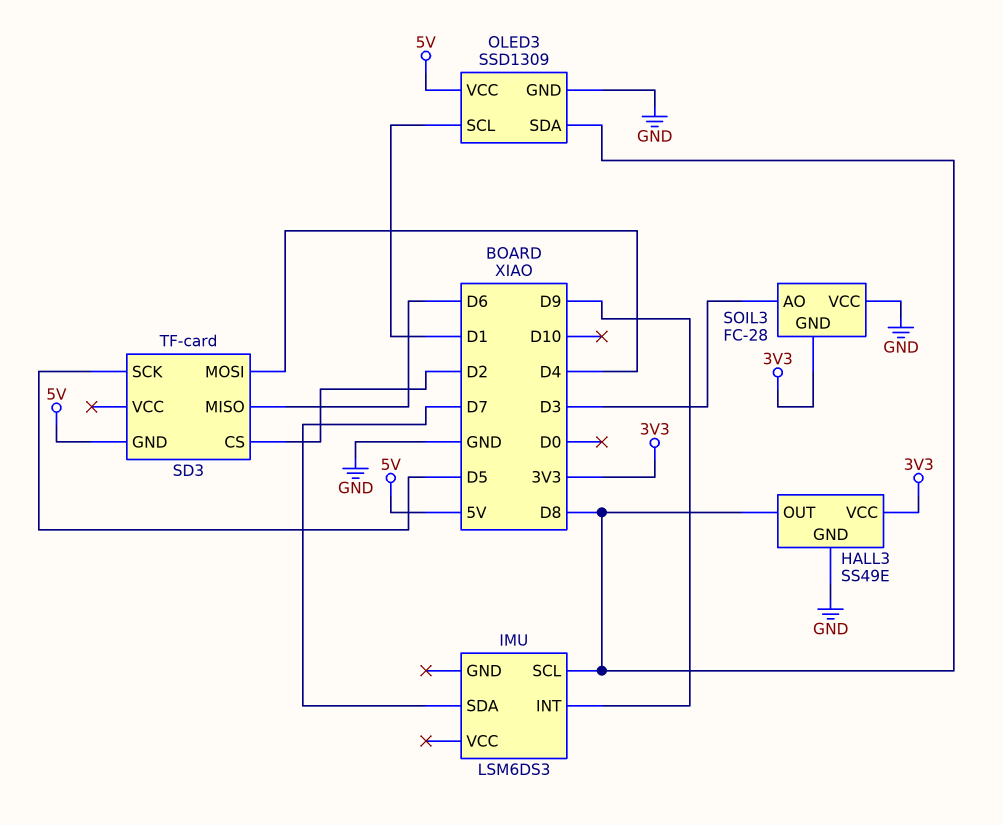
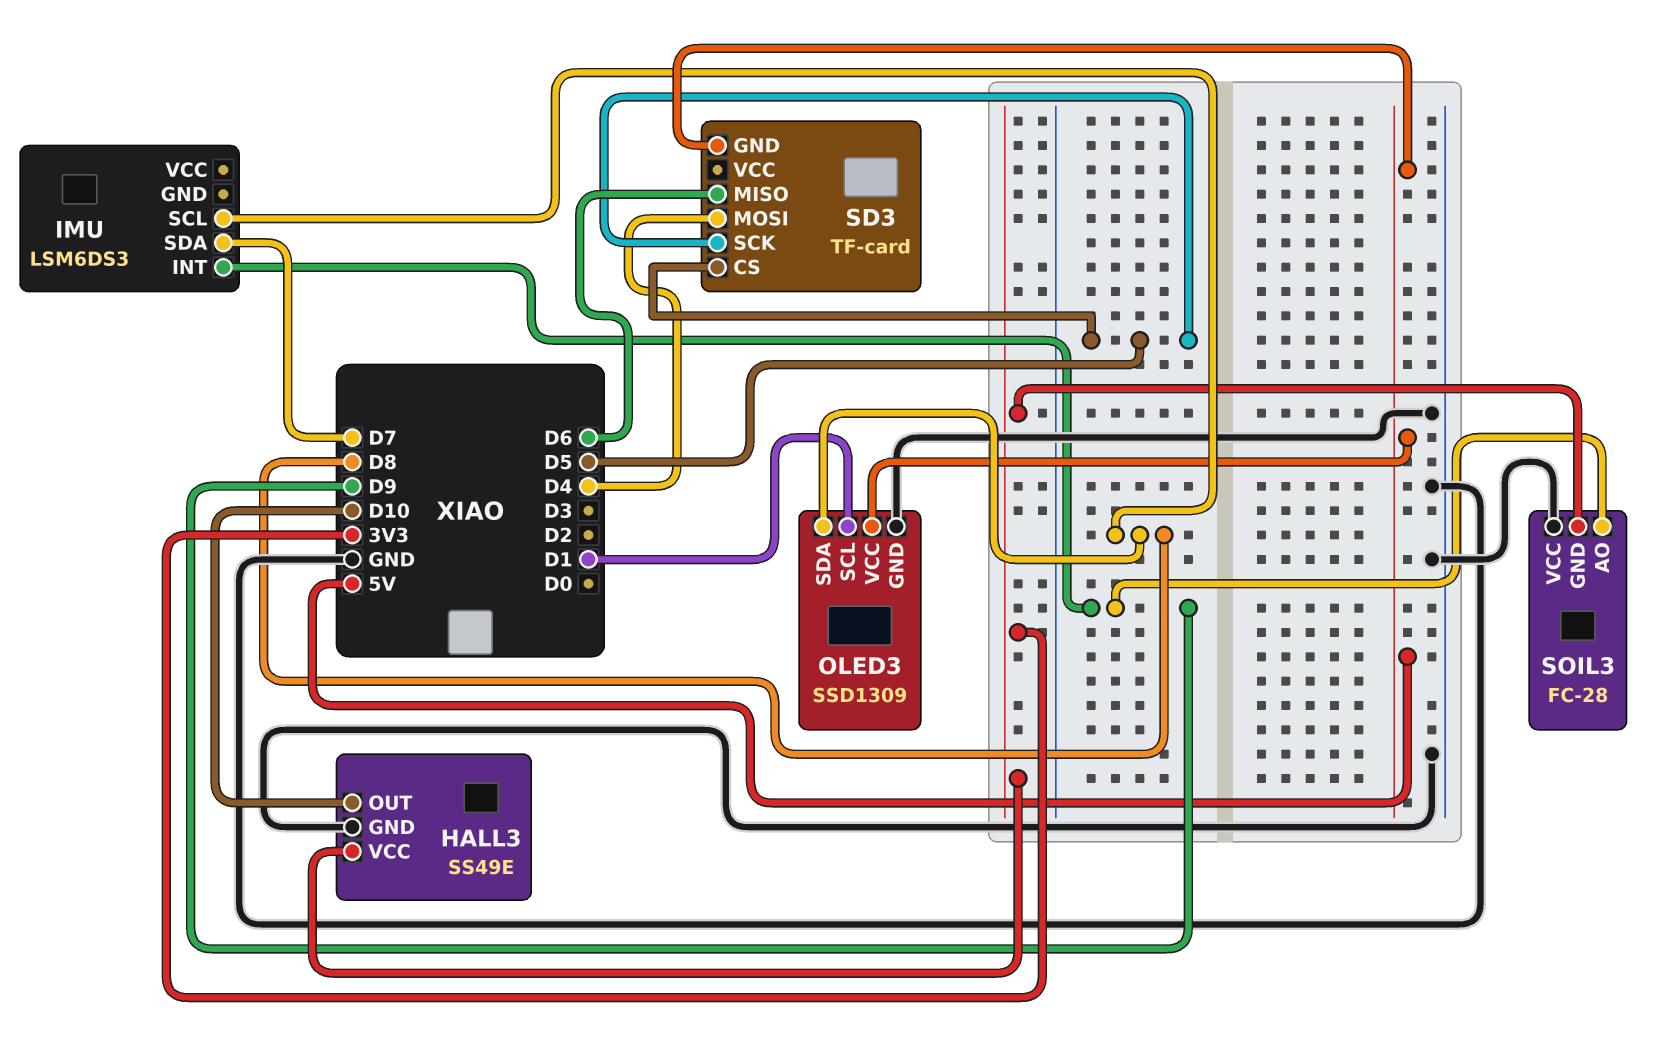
HALL3 pin OUT: D8 -> D10
SD3 pin CS: D2 -> D5
SOIL3 pin AO: D3 -> D9

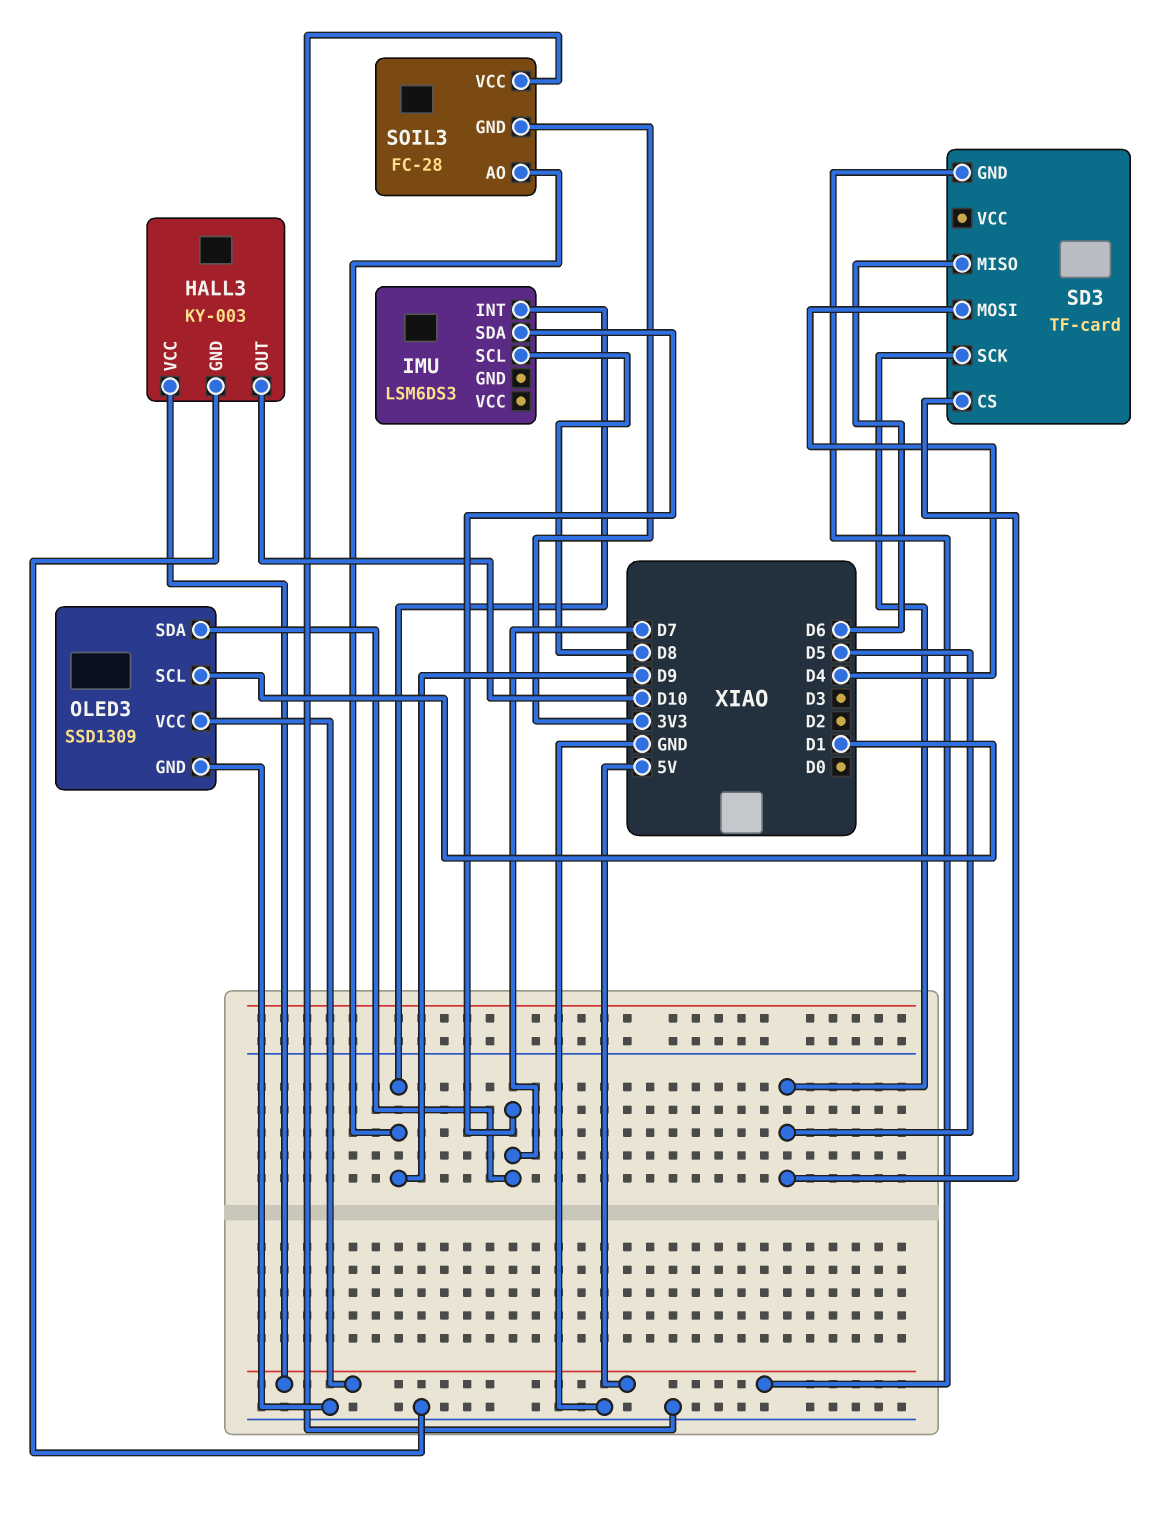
HALL3: SS49E -> KY-003
HALL3 pin VCC: 3V3 -> 5V
OLED3 pin SDA: D8 -> D7

